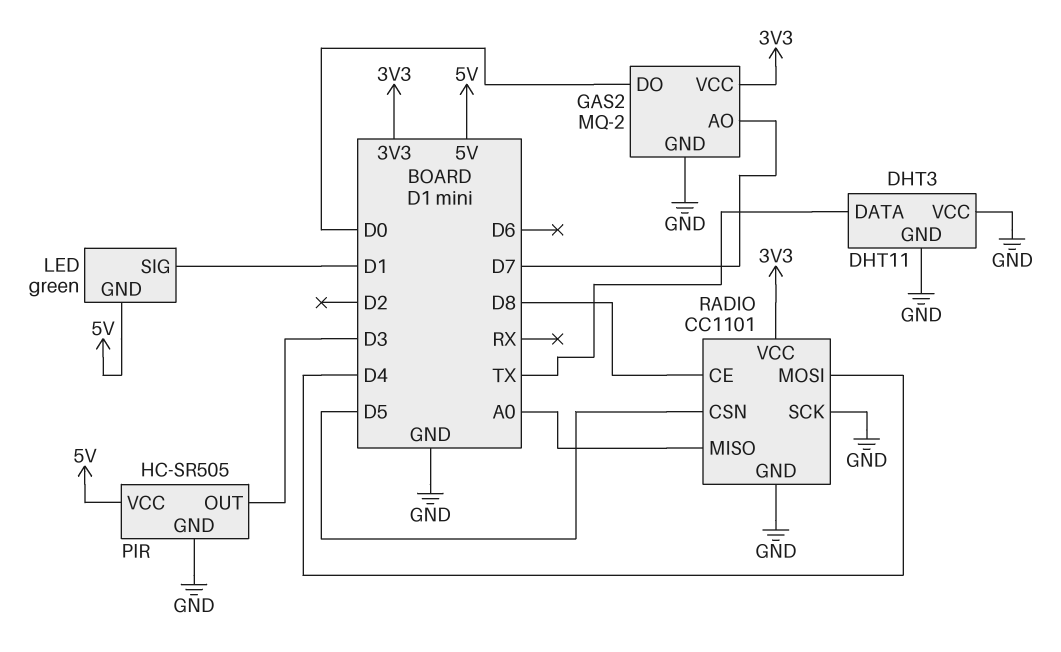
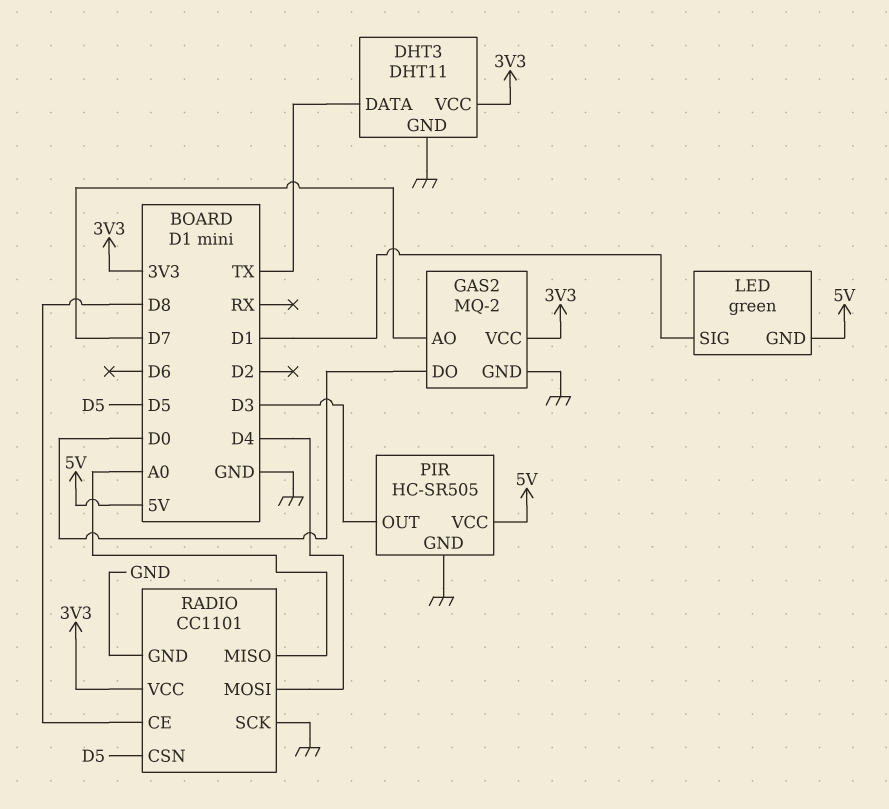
DHT3 pin VCC: GND -> 3V3

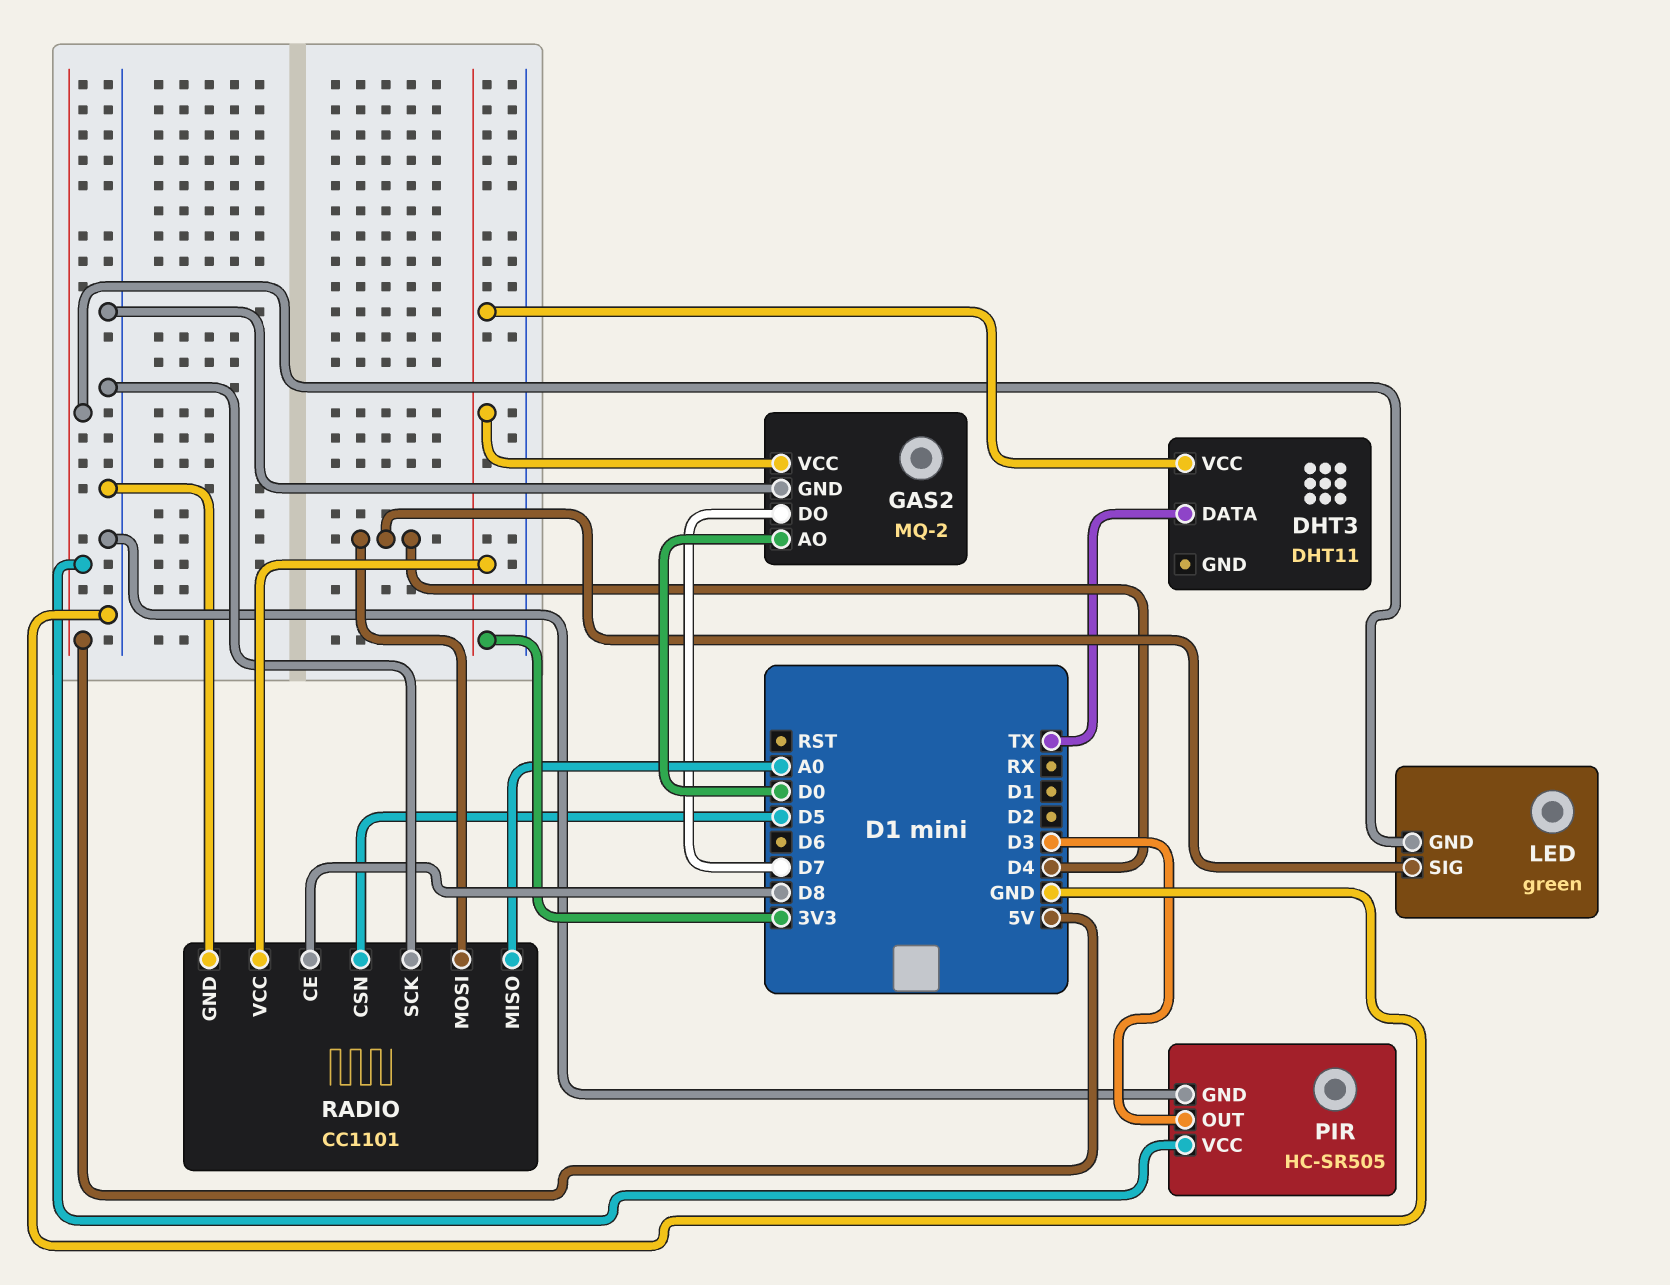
DHT3 pin GND: GND -> none
GAS2 pin AO: D7 -> D0
GAS2 pin DO: D0 -> D7
LED pin SIG: D1 -> D4

